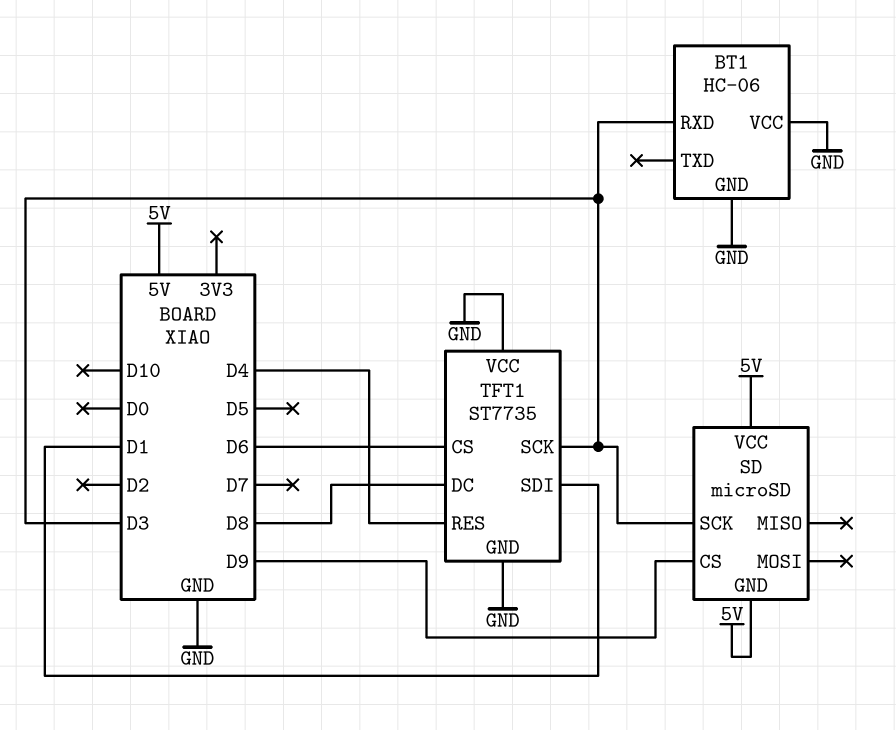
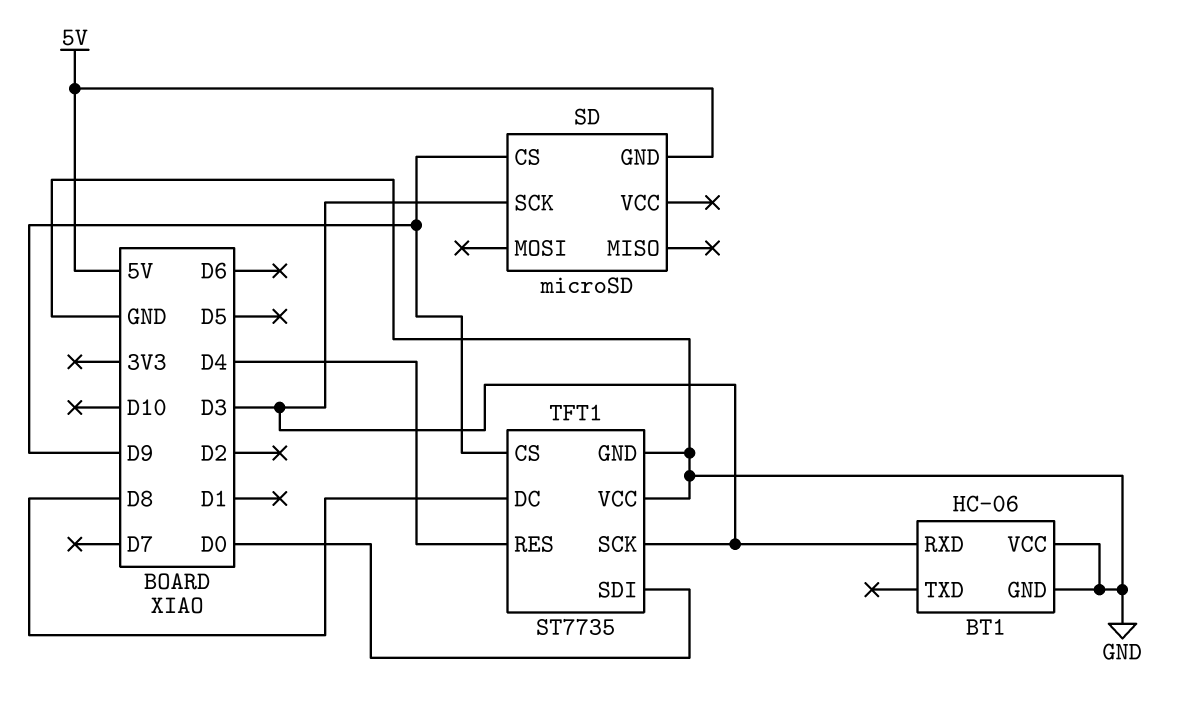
SD pin VCC: 5V -> none
TFT1 pin CS: D6 -> D9
TFT1 pin SDI: D1 -> D0

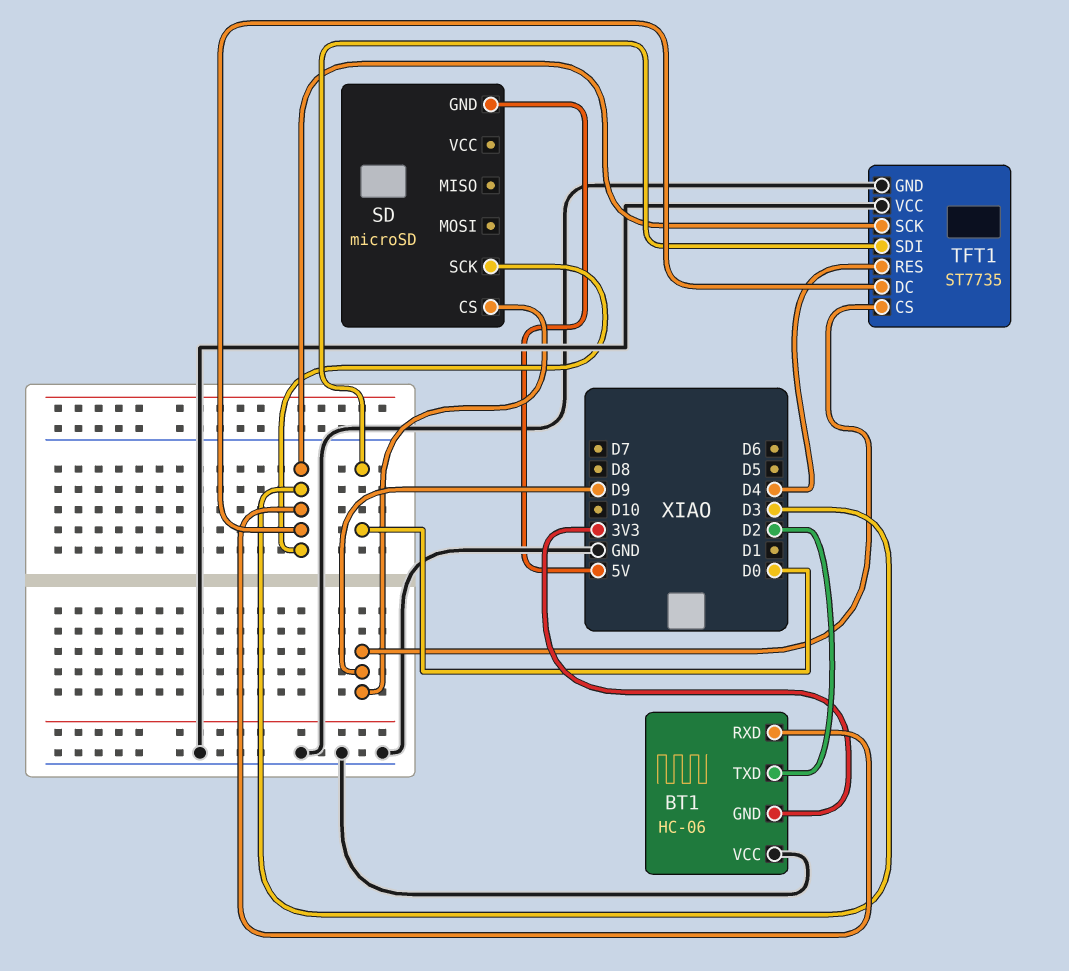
BT1 pin GND: GND -> 3V3
BT1 pin TXD: none -> D2
TFT1 pin DC: D8 -> D3

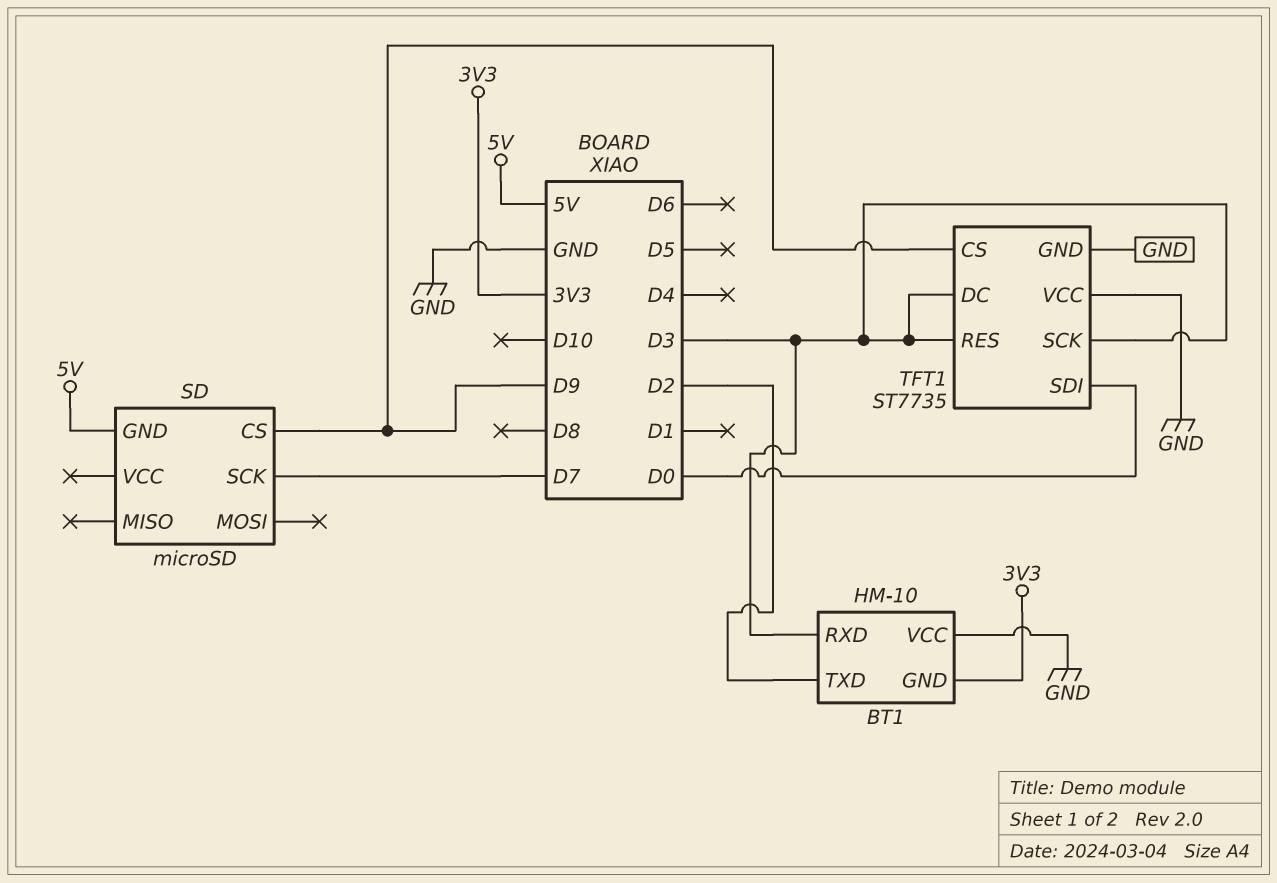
BT1: HC-06 -> HM-10
SD pin SCK: D3 -> D7
TFT1 pin RES: D4 -> D3

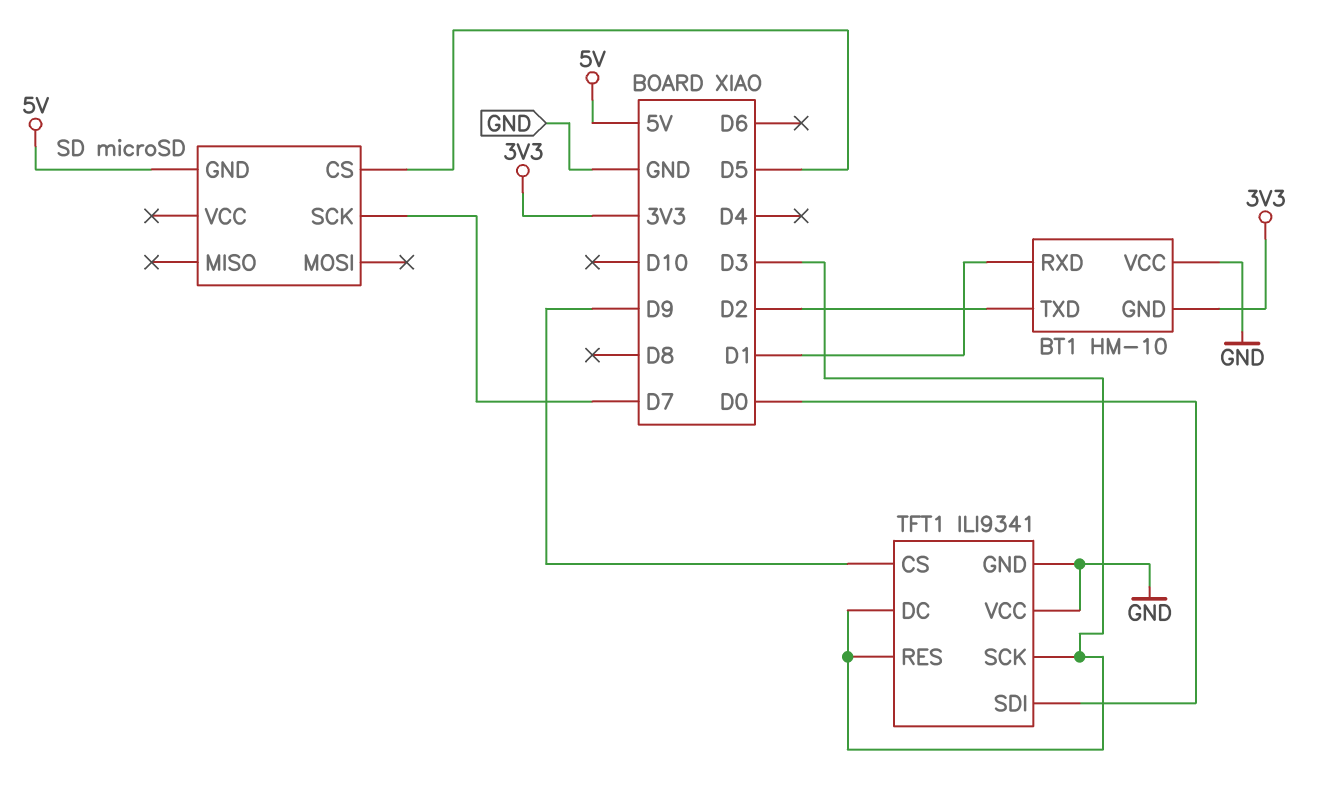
BT1 pin RXD: D3 -> D1
SD pin CS: D9 -> D5
TFT1: ST7735 -> ILI9341

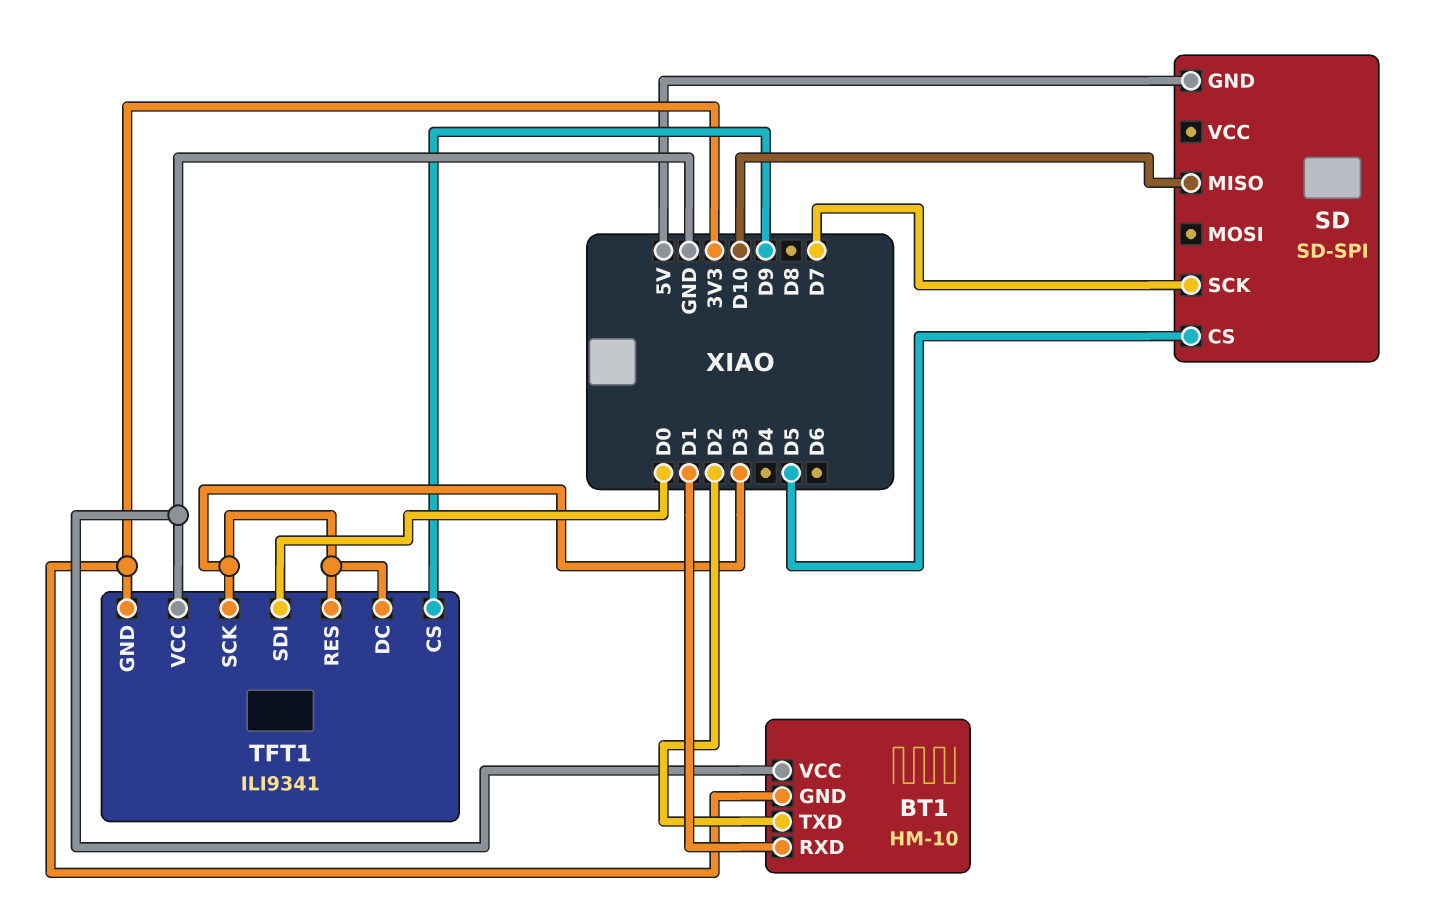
SD: microSD -> SD-SPI
SD pin MISO: none -> D10
TFT1 pin GND: GND -> 3V3

